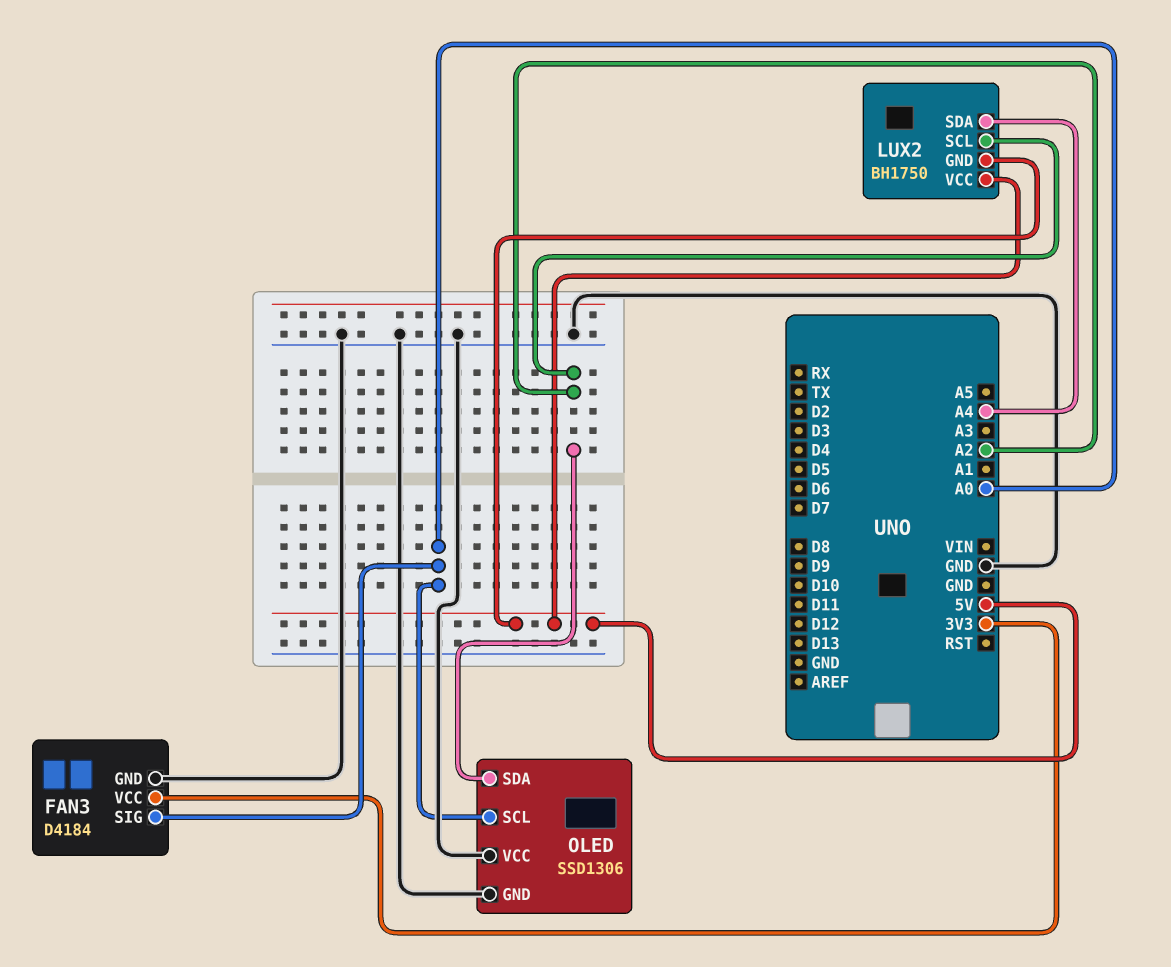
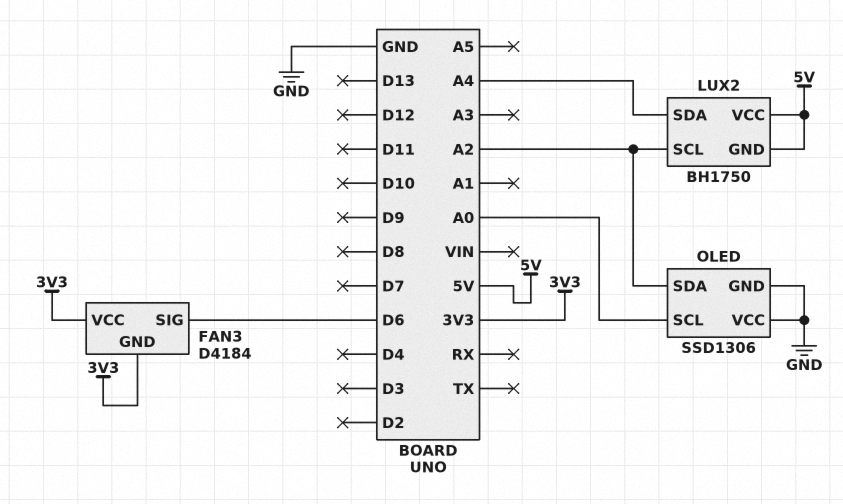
FAN3 pin GND: GND -> 3V3
FAN3 pin SIG: A0 -> D6

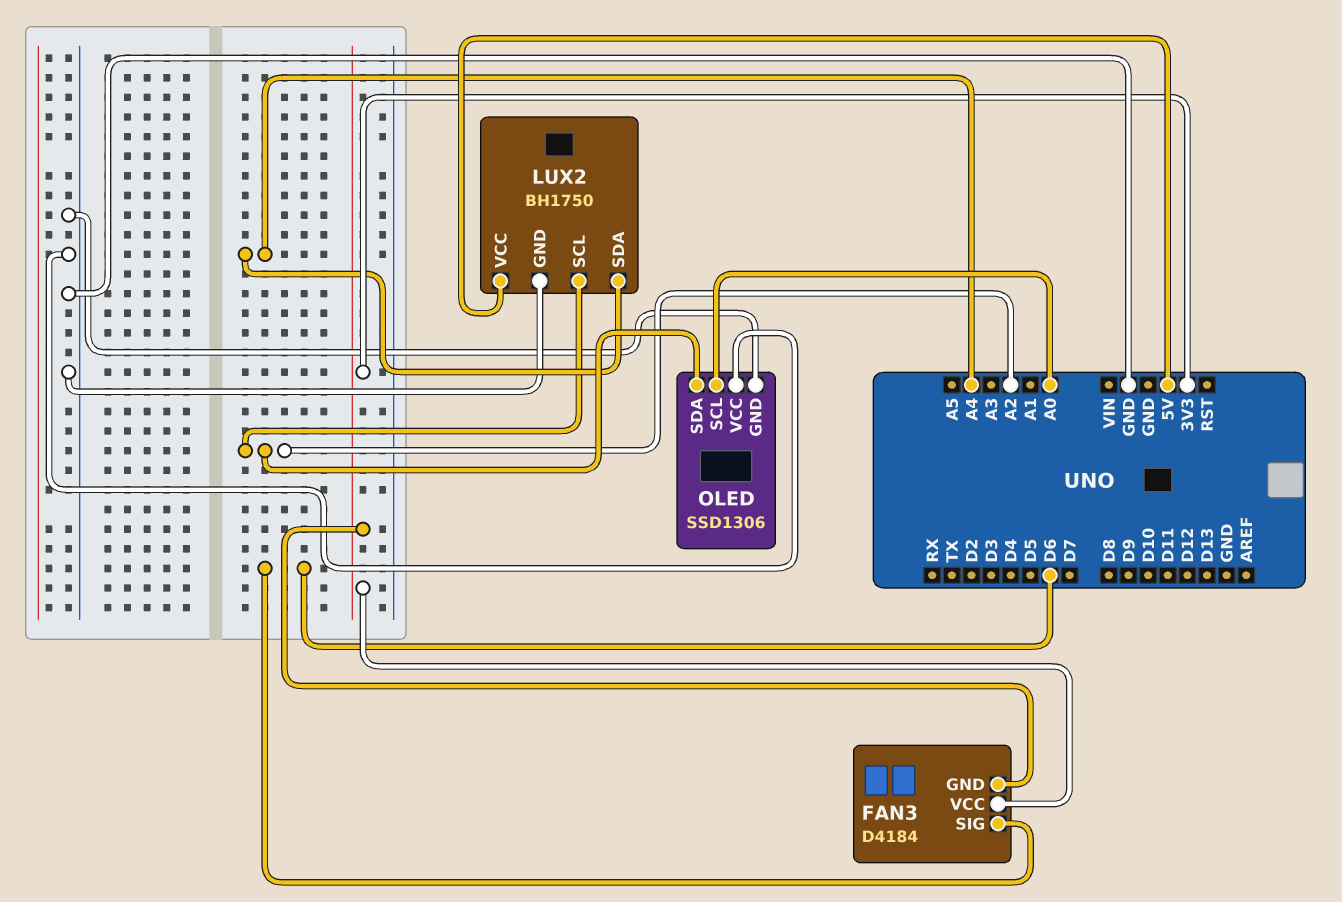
LUX2 pin GND: 5V -> GND

